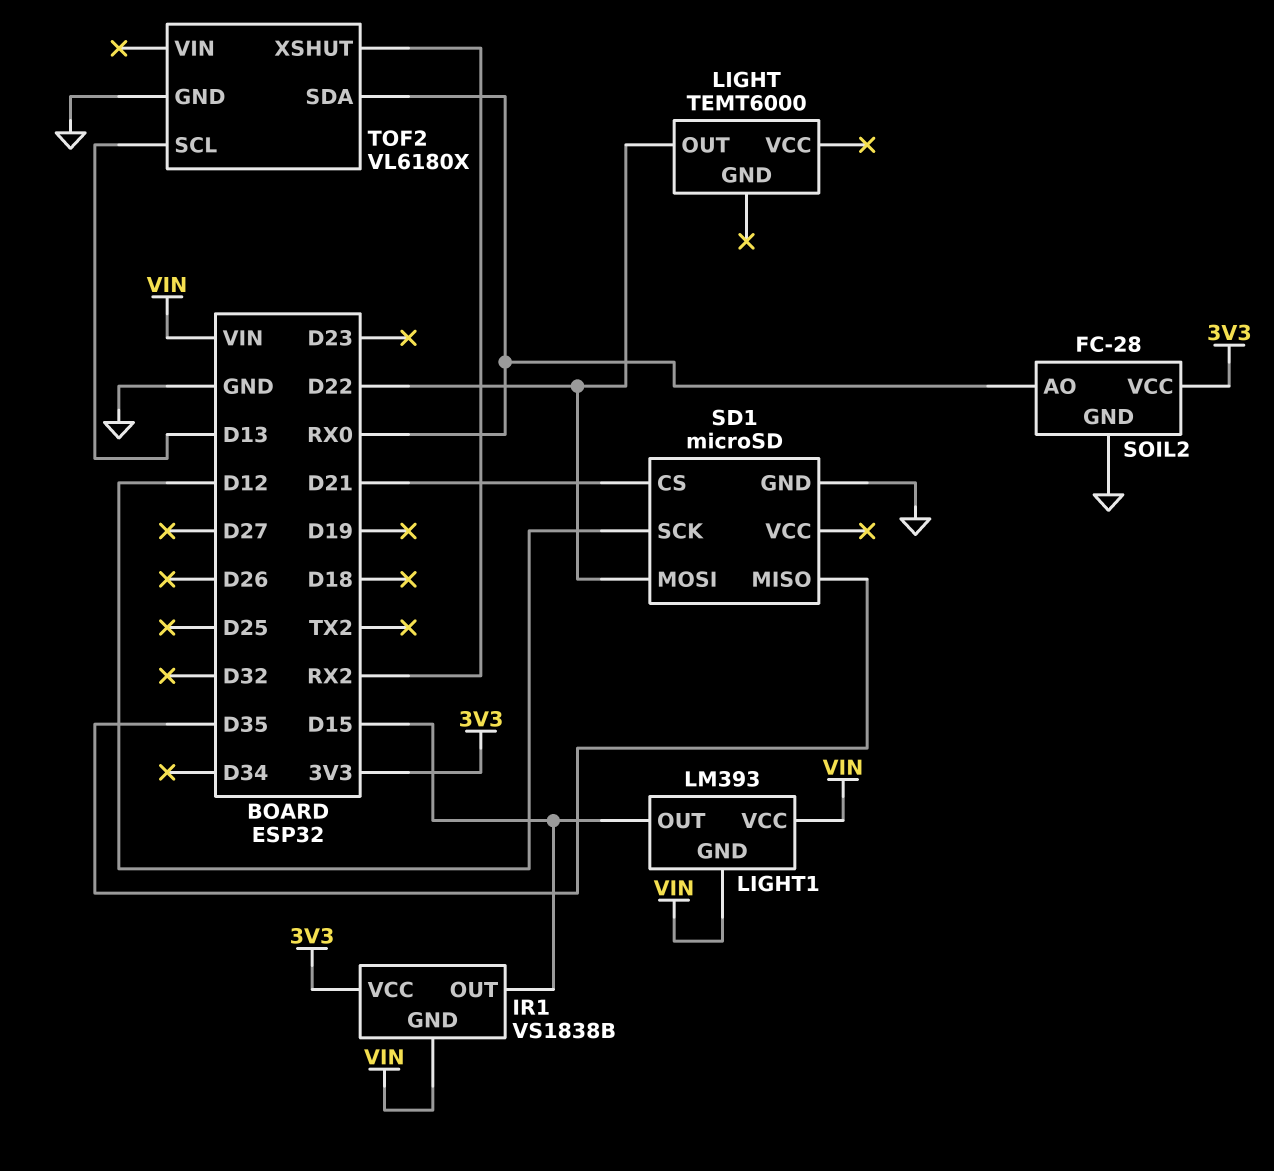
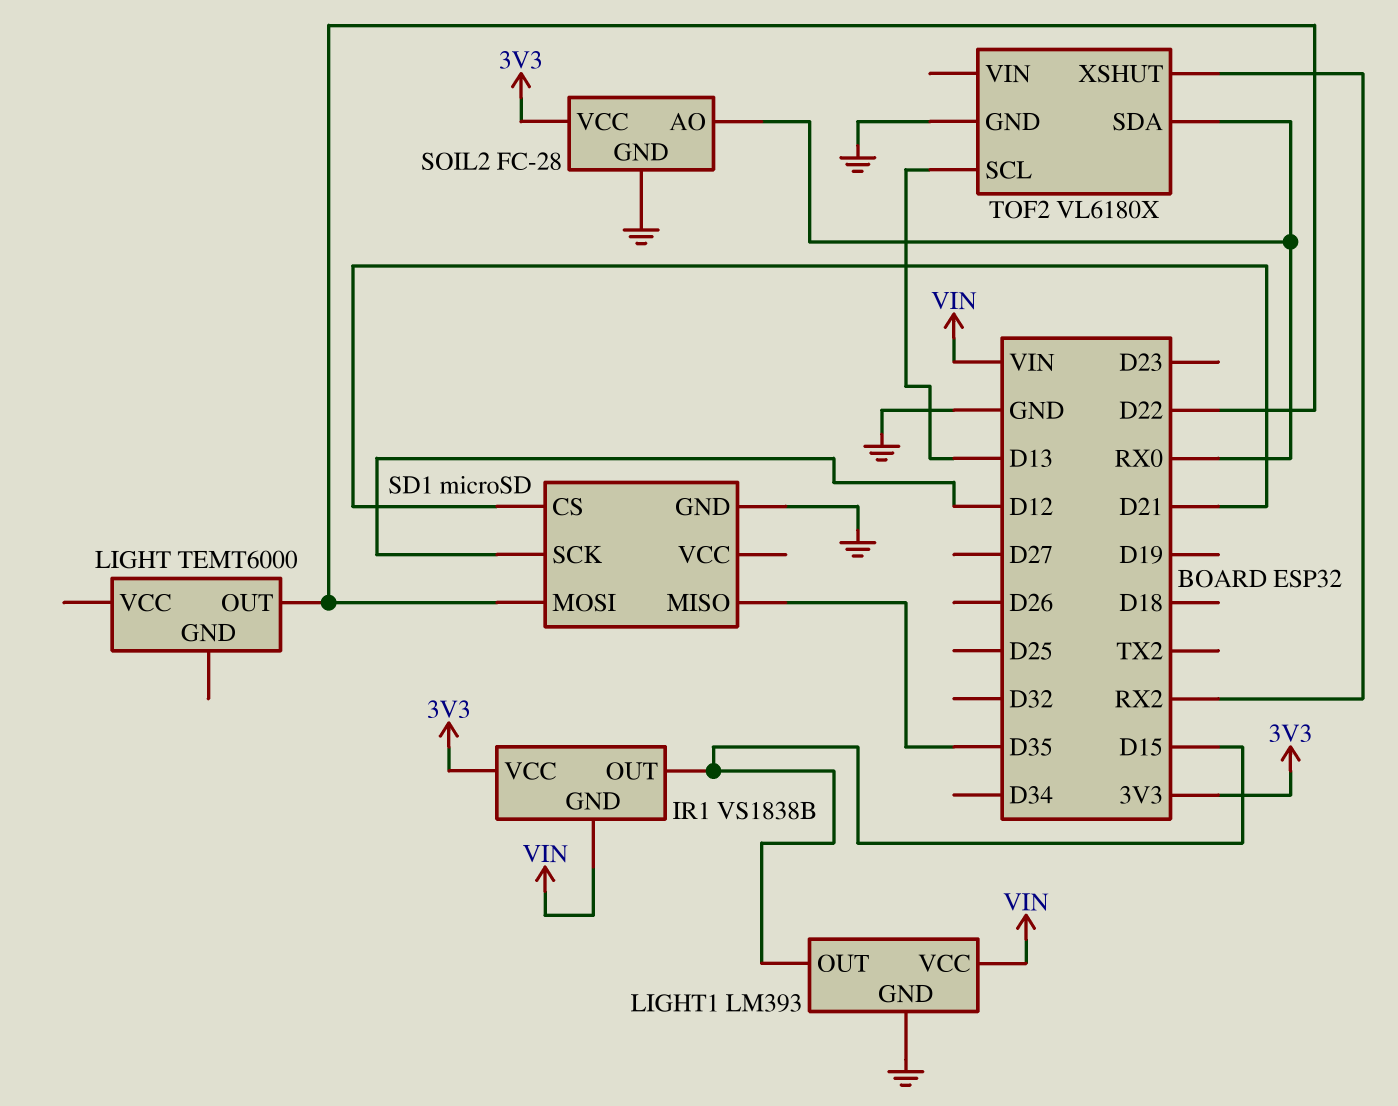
LIGHT1 pin GND: VIN -> GND

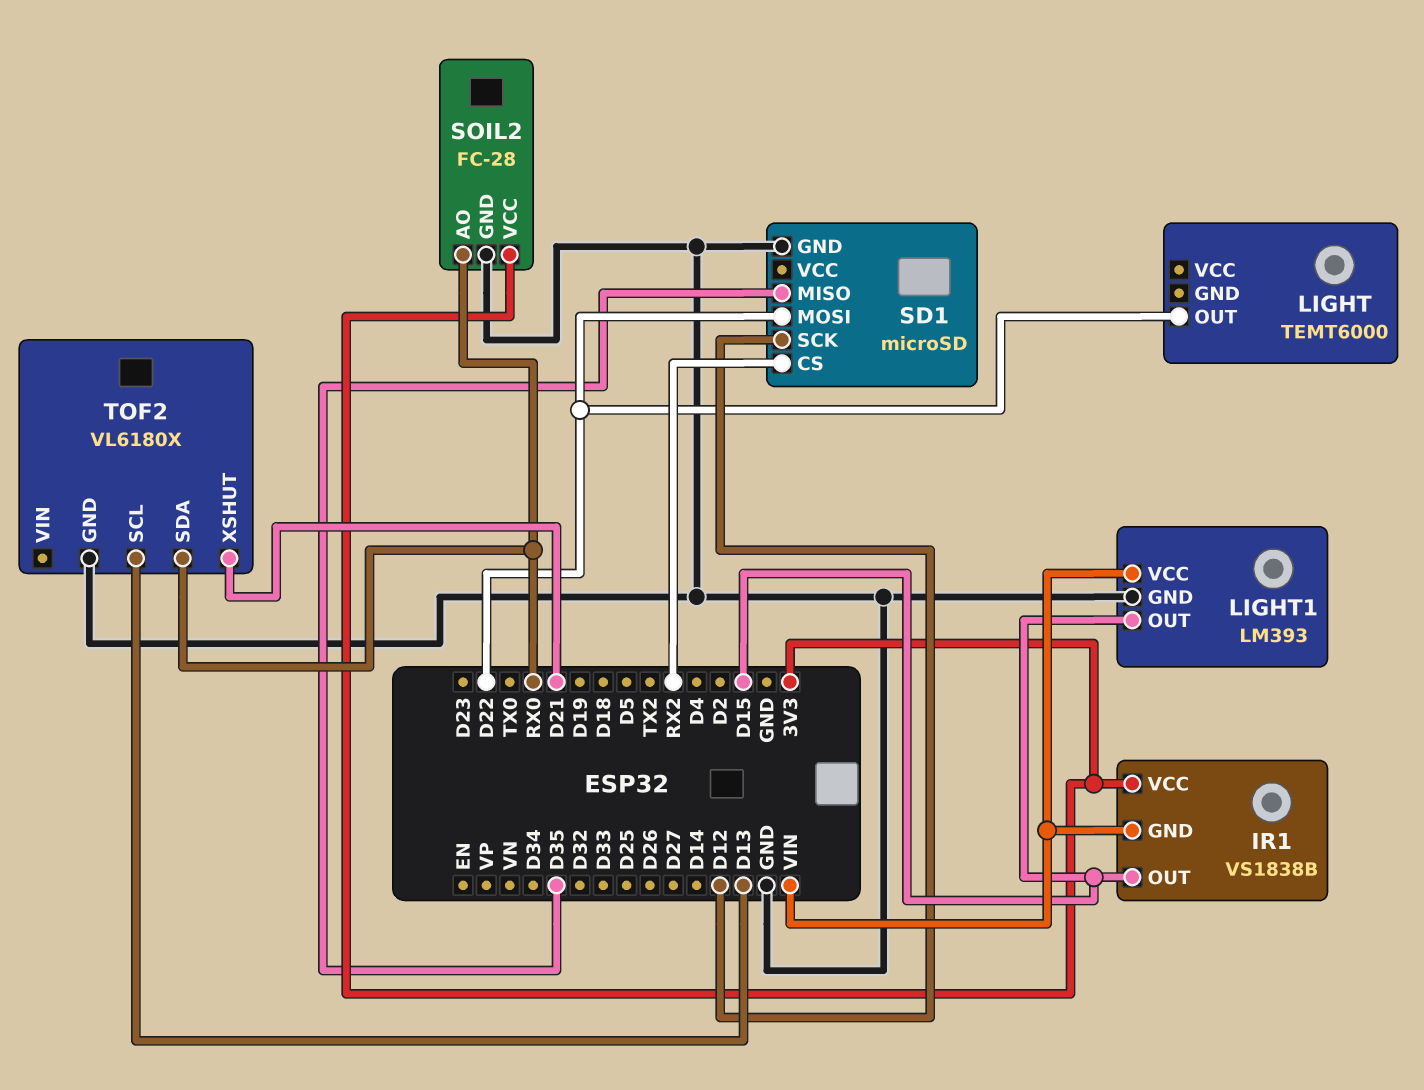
SD1 pin CS: D21 -> RX2
TOF2 pin XSHUT: RX2 -> D21

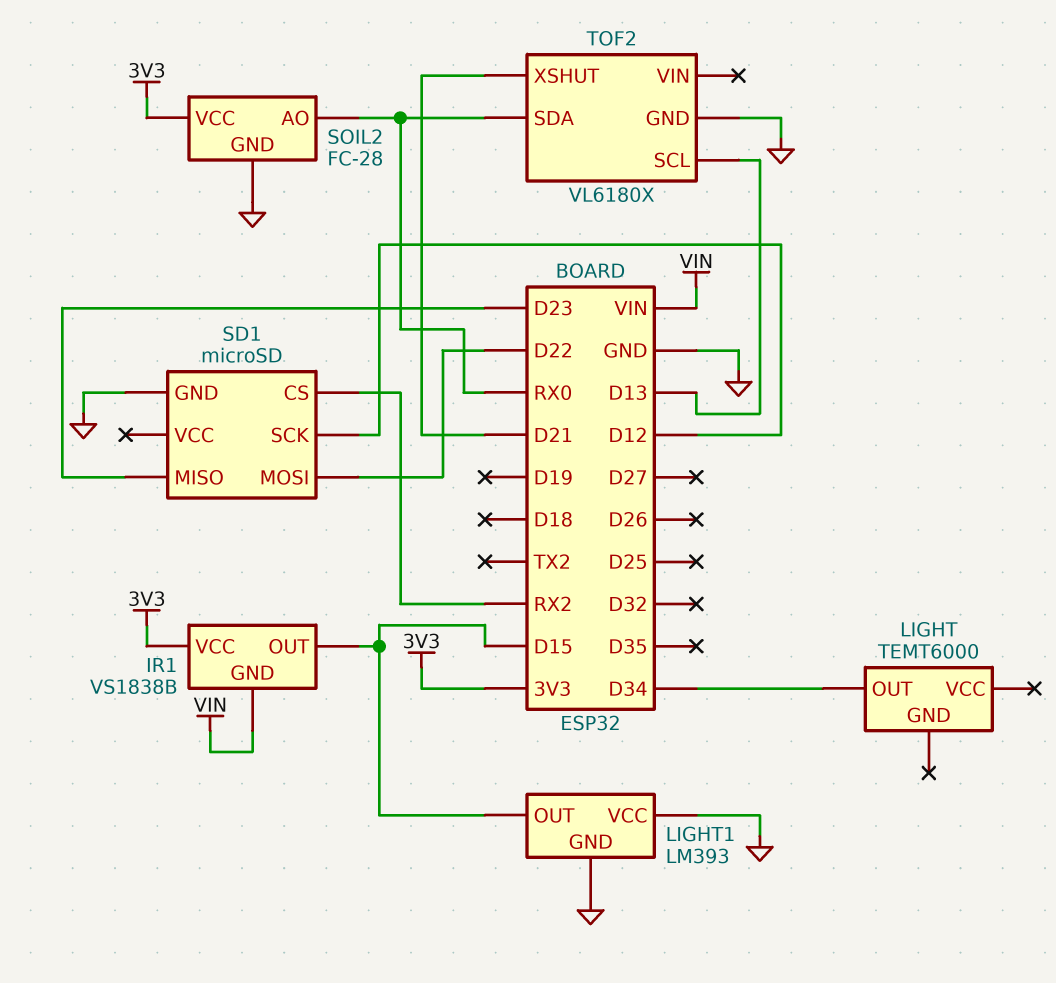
LIGHT pin OUT: D22 -> D34
LIGHT1 pin VCC: VIN -> GND
SD1 pin MISO: D35 -> D23

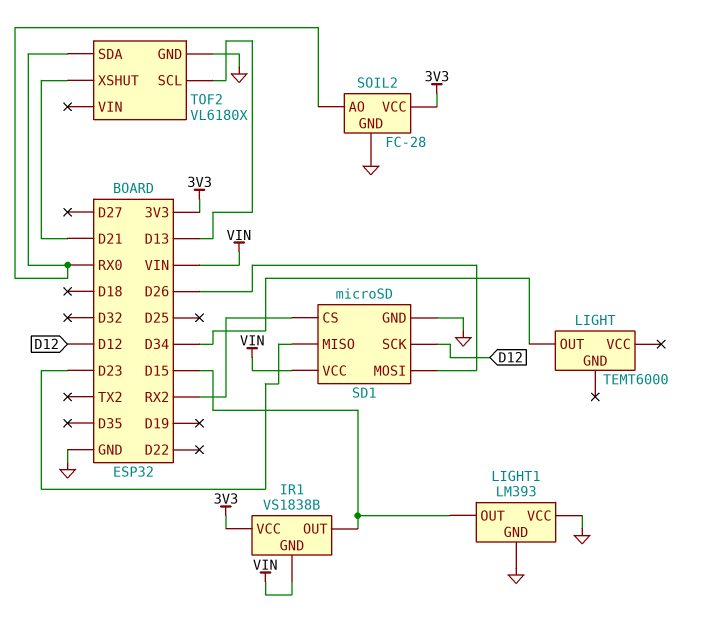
SD1 pin MOSI: D22 -> D26
SD1 pin VCC: none -> VIN

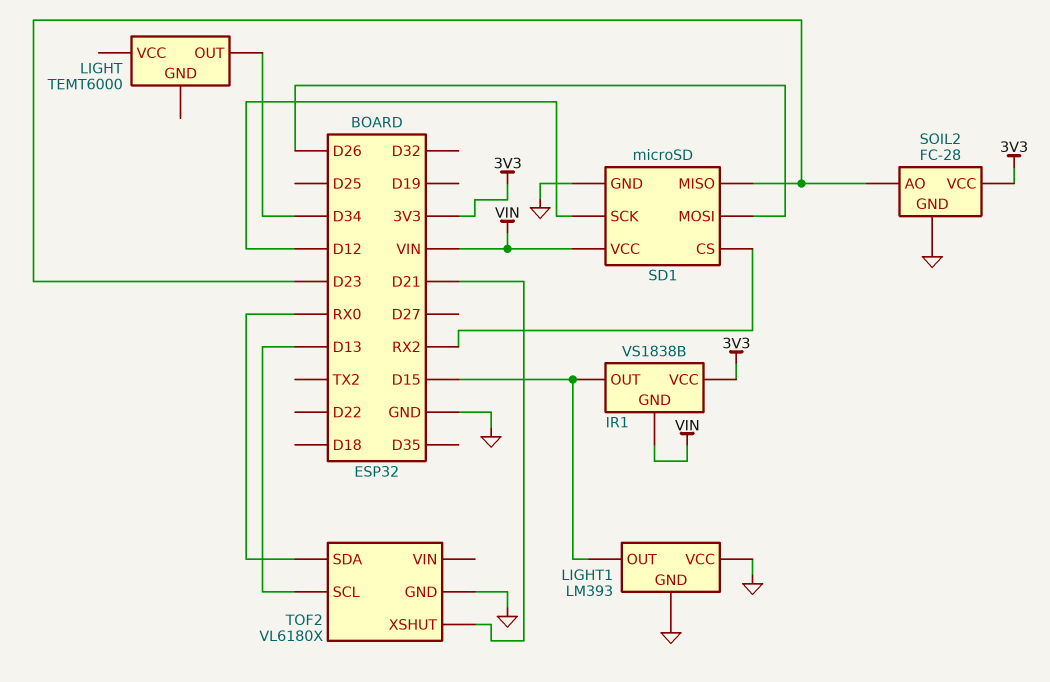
SOIL2 pin AO: RX0 -> D23

